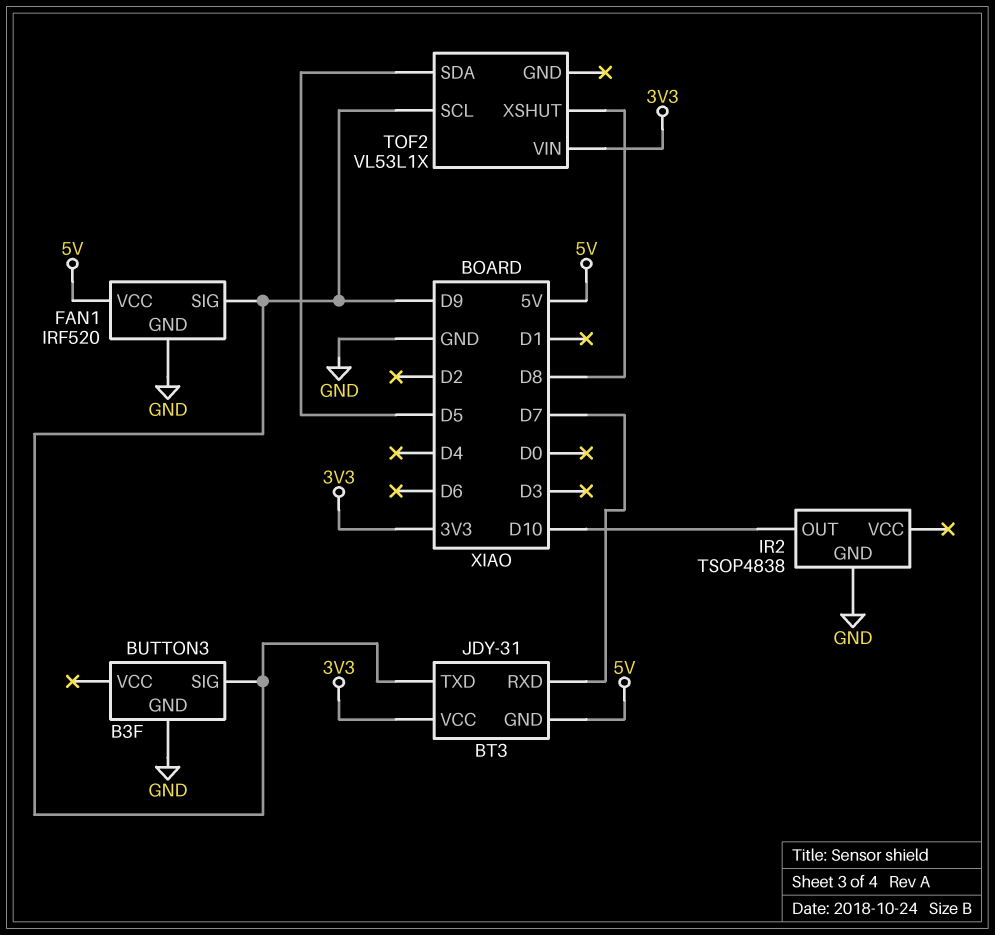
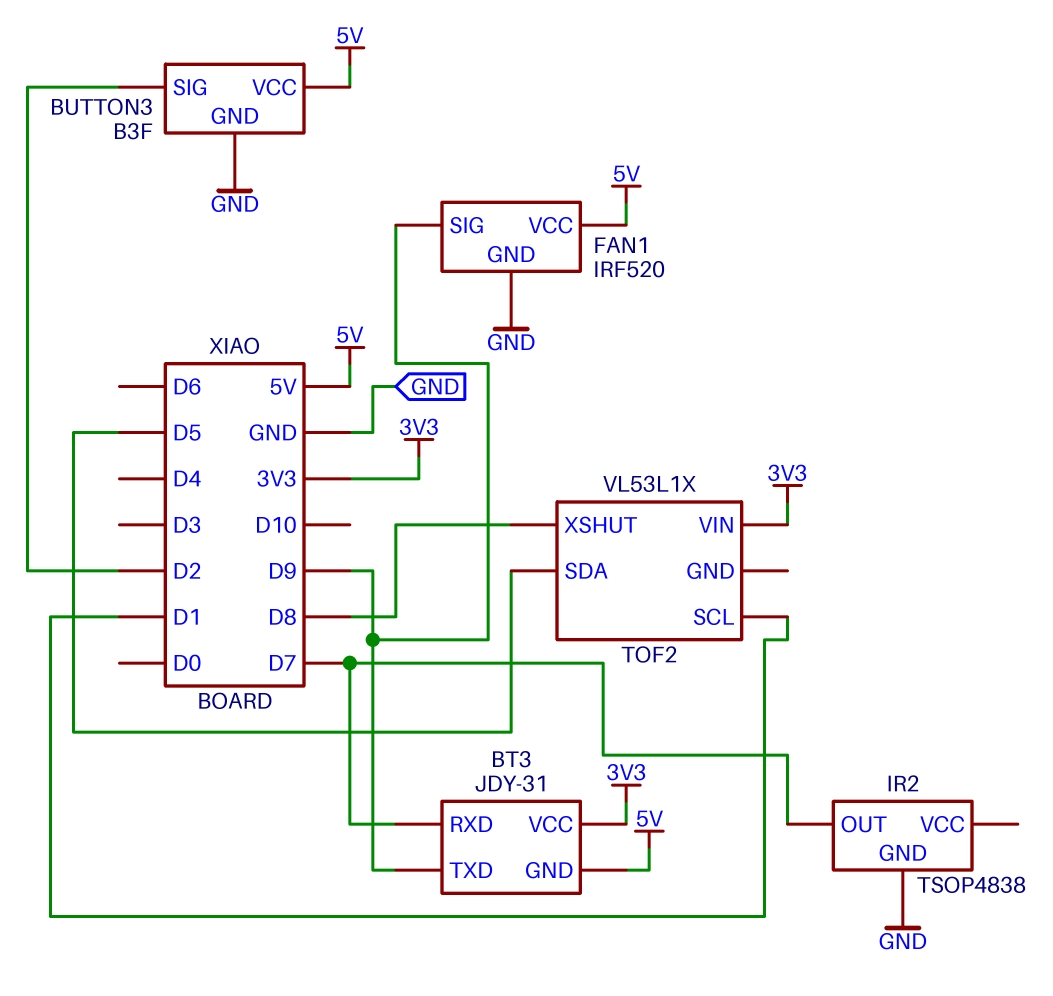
BUTTON3 pin SIG: D9 -> D2
BUTTON3 pin VCC: none -> 5V
IR2 pin OUT: D10 -> D7
TOF2 pin SCL: D9 -> D1

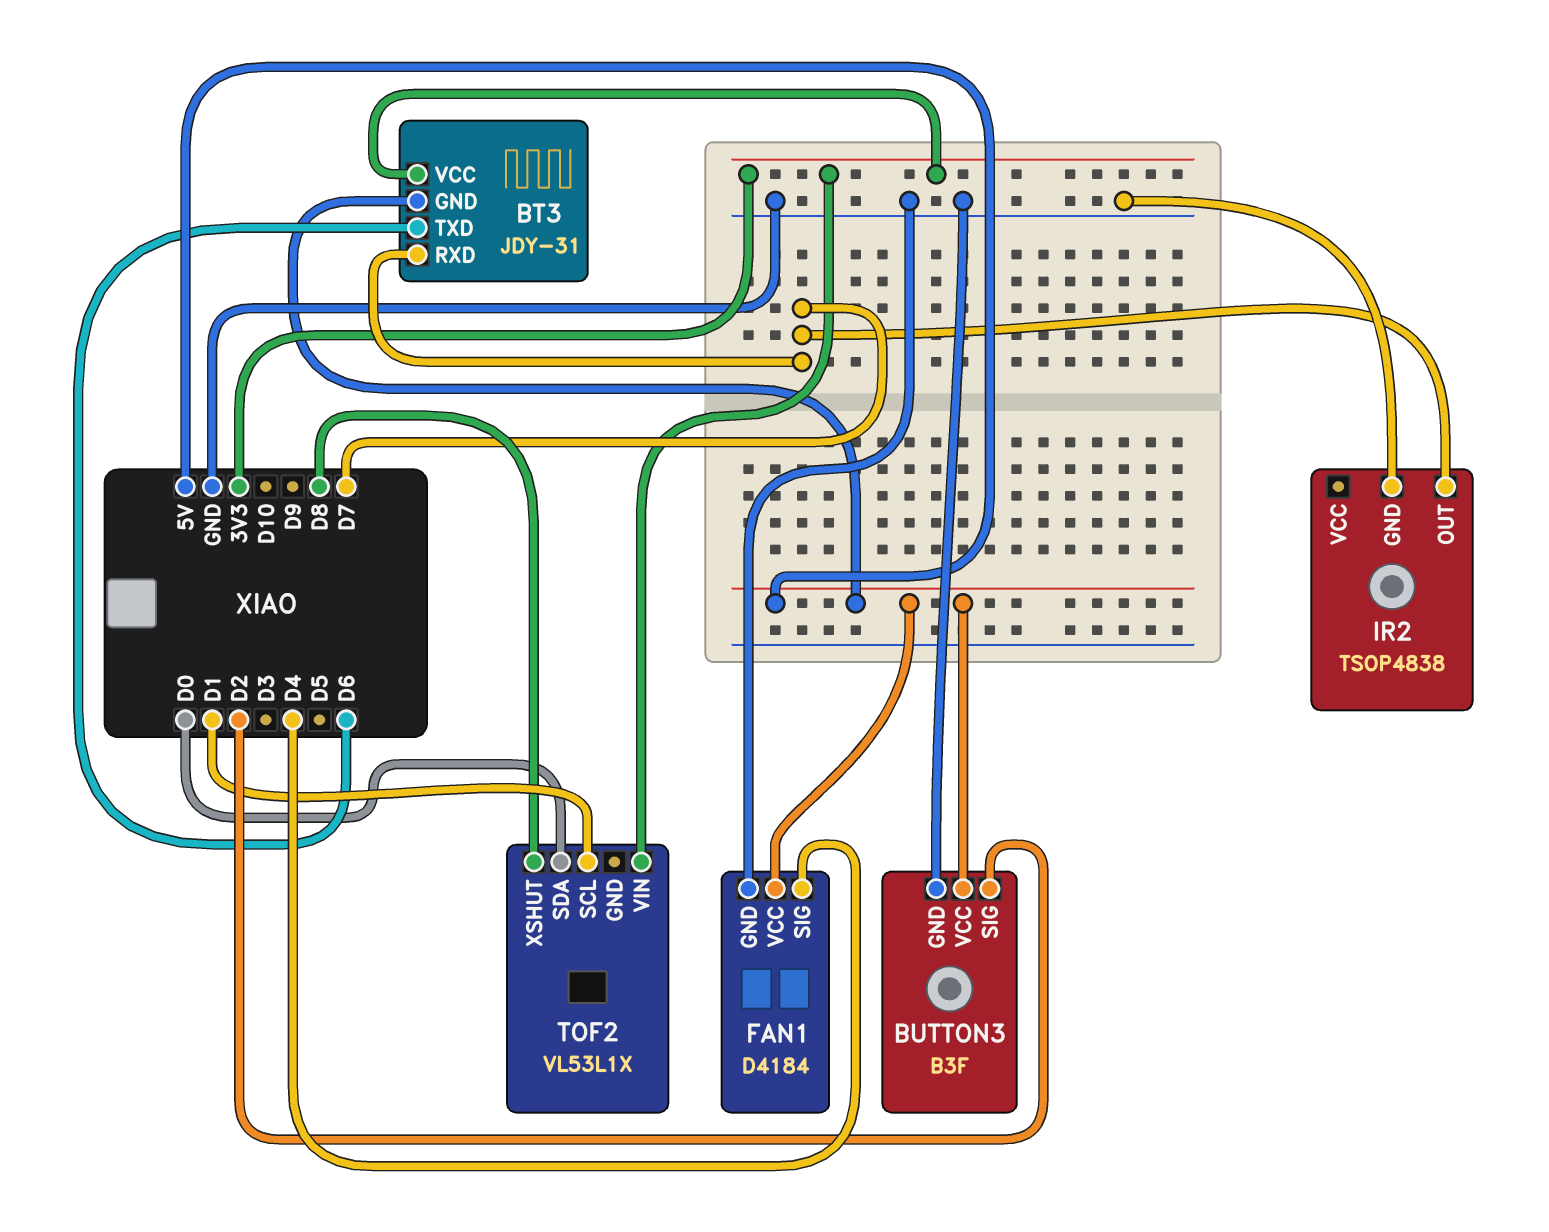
BT3 pin TXD: D9 -> D6
FAN1: IRF520 -> D4184
FAN1 pin SIG: D9 -> D4
TOF2 pin SDA: D5 -> D0

